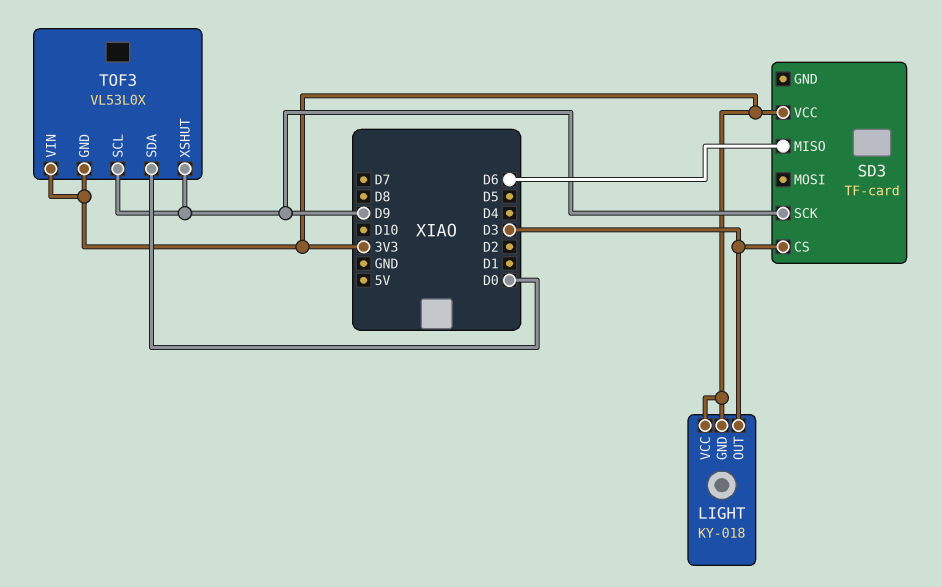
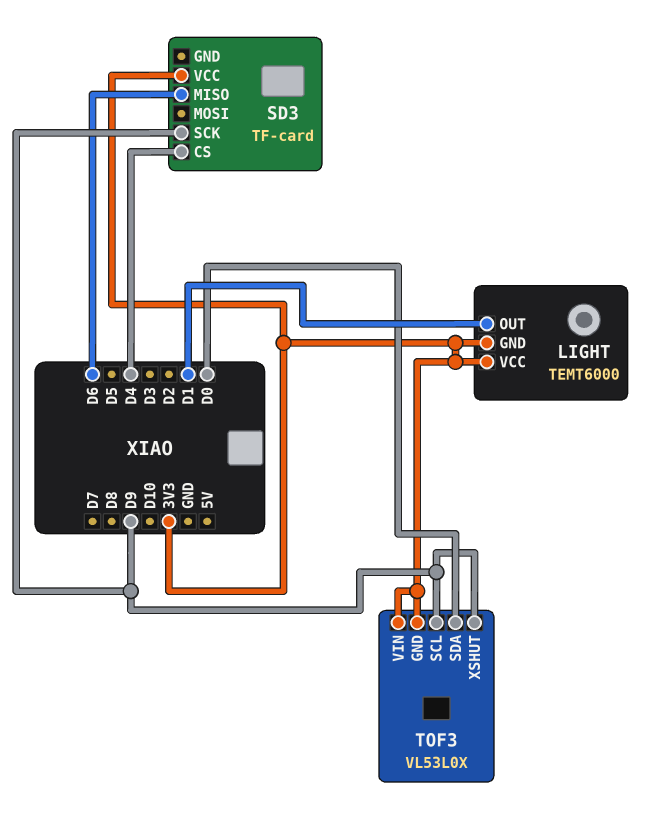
LIGHT: KY-018 -> TEMT6000
LIGHT pin OUT: D3 -> D1
SD3 pin CS: D3 -> D4

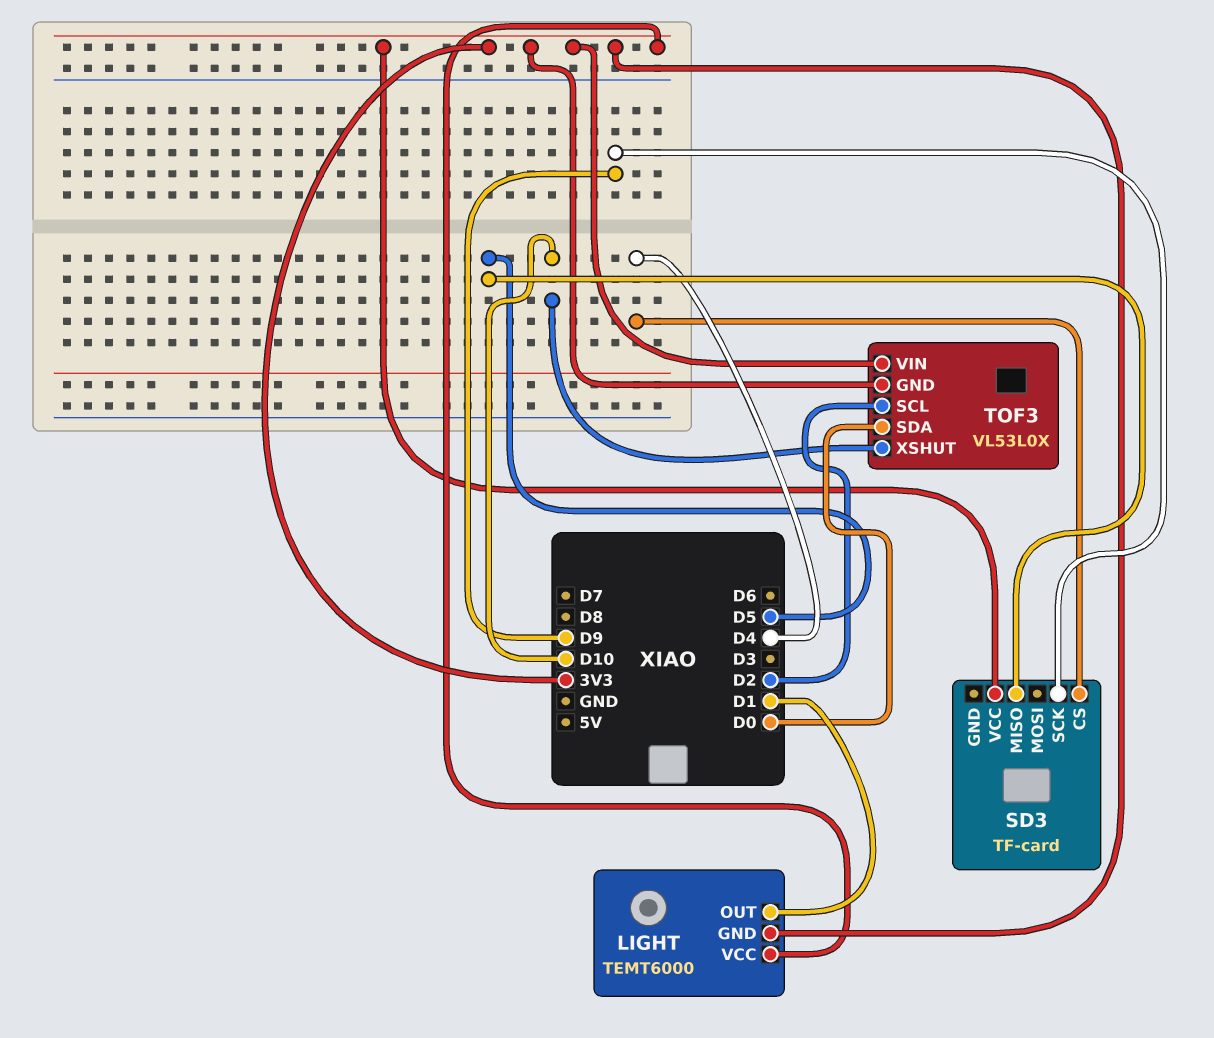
SD3 pin MISO: D6 -> D5
TOF3 pin SCL: D9 -> D2
TOF3 pin XSHUT: D9 -> D10

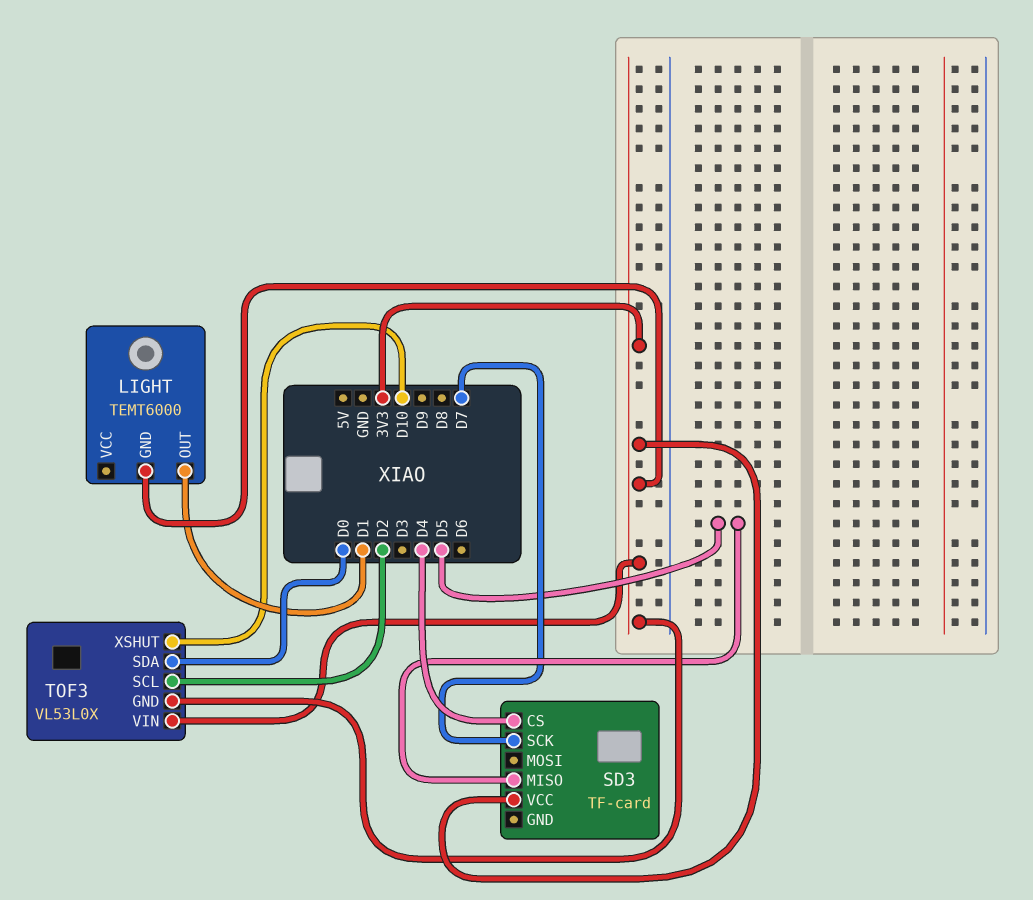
LIGHT pin VCC: 3V3 -> none
SD3 pin SCK: D9 -> D7

